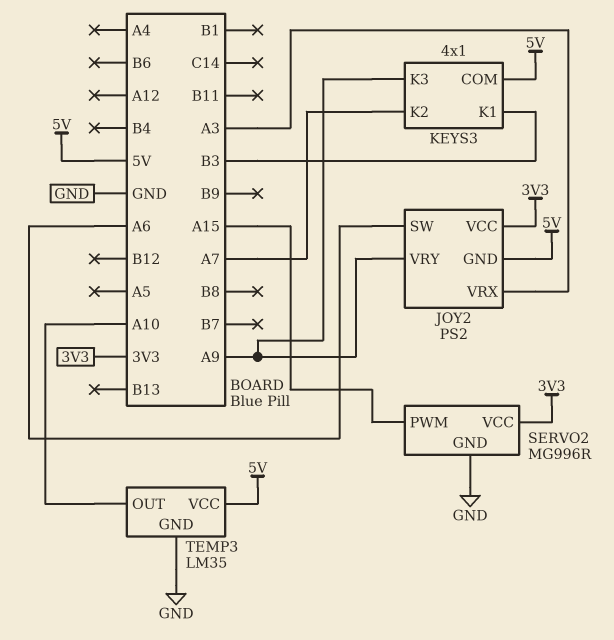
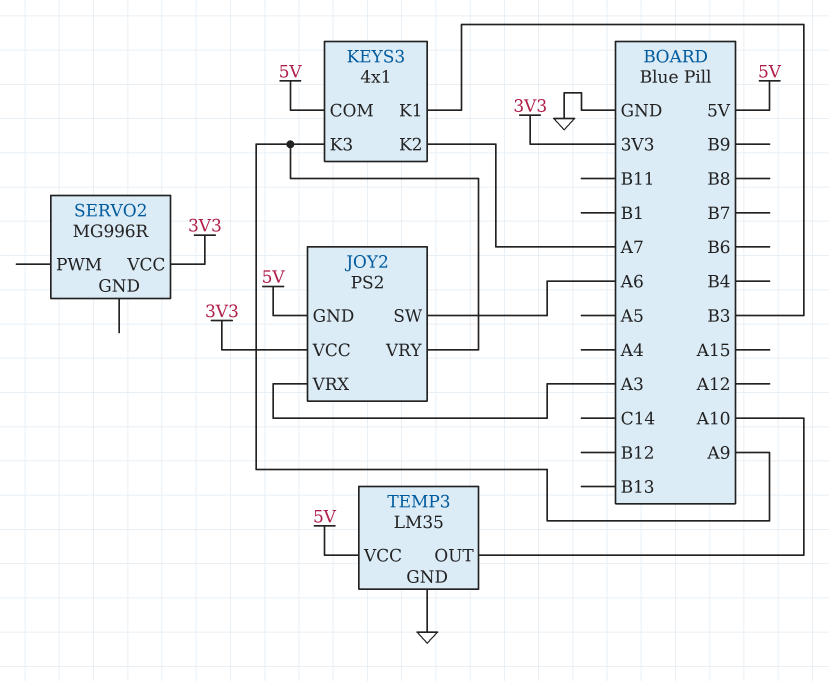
SERVO2 pin GND: GND -> none
SERVO2 pin PWM: A15 -> none

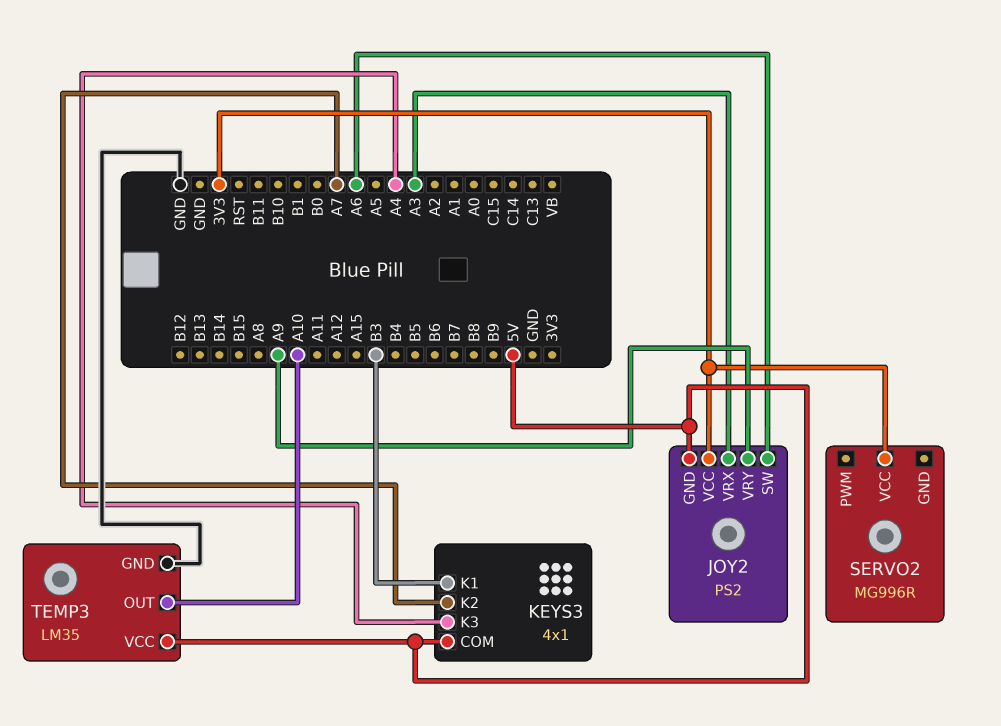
KEYS3 pin K3: A9 -> A4

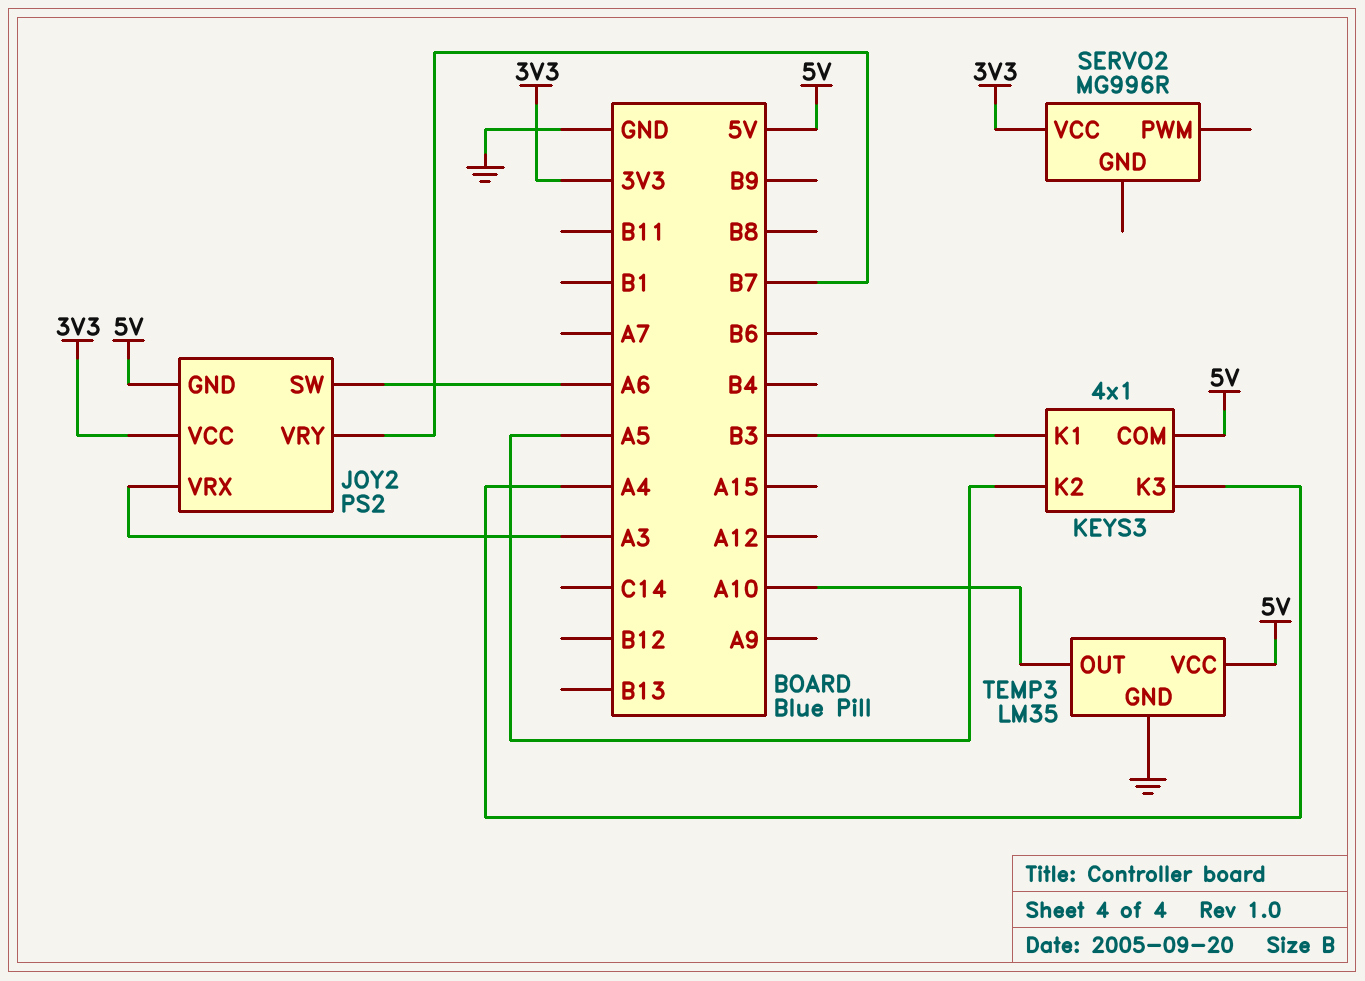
JOY2 pin VRY: A9 -> B7
KEYS3 pin K2: A7 -> A5

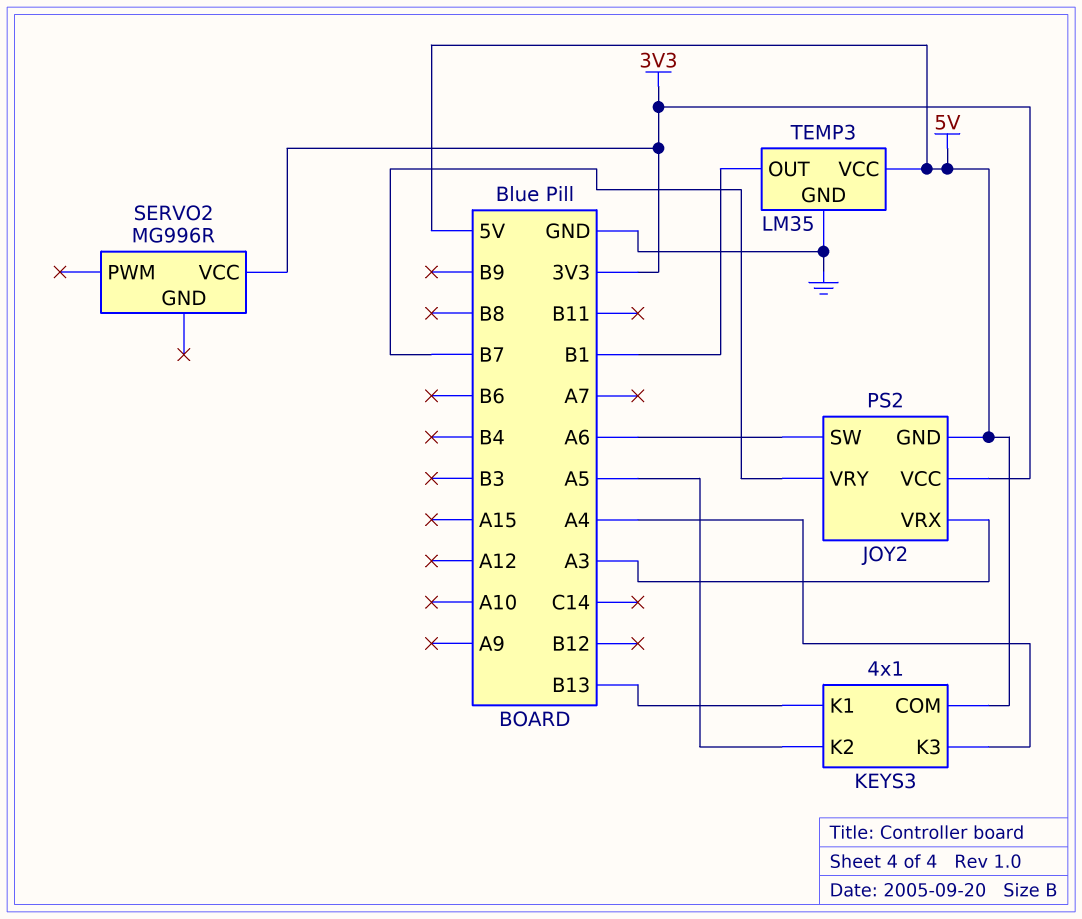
KEYS3 pin K1: B3 -> B13
TEMP3 pin OUT: A10 -> B1

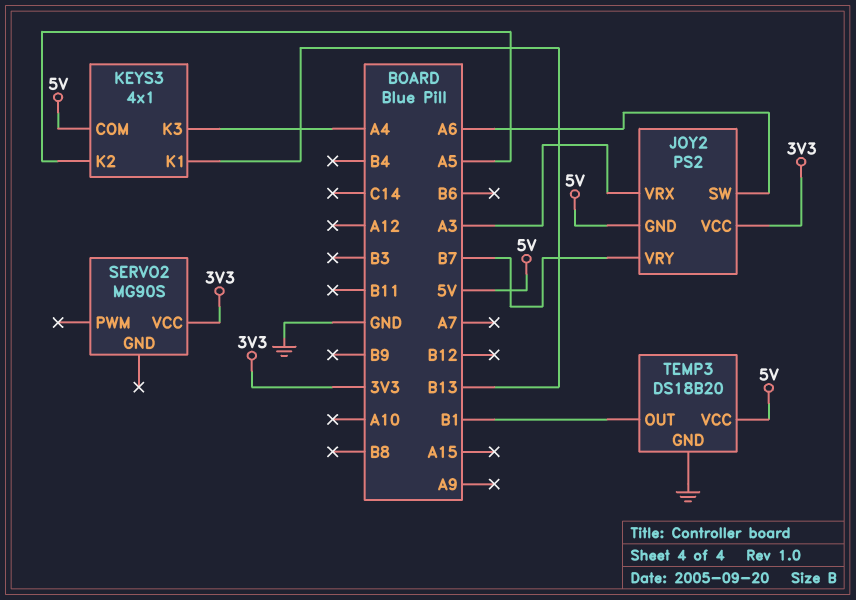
SERVO2: MG996R -> MG90S
TEMP3: LM35 -> DS18B20

